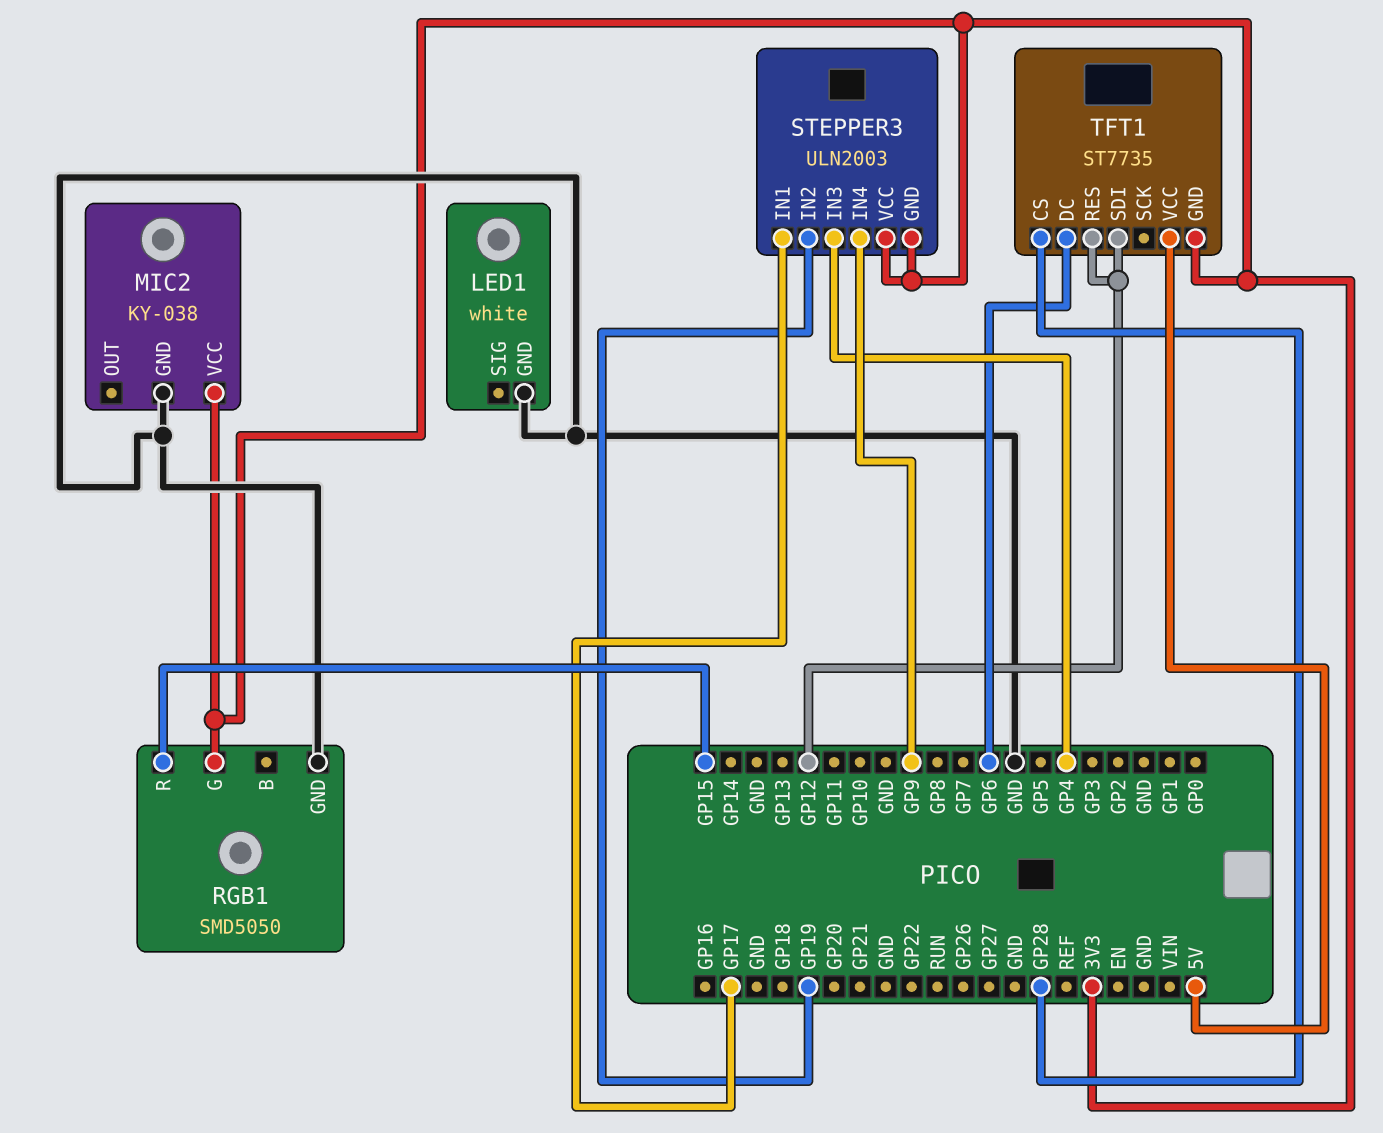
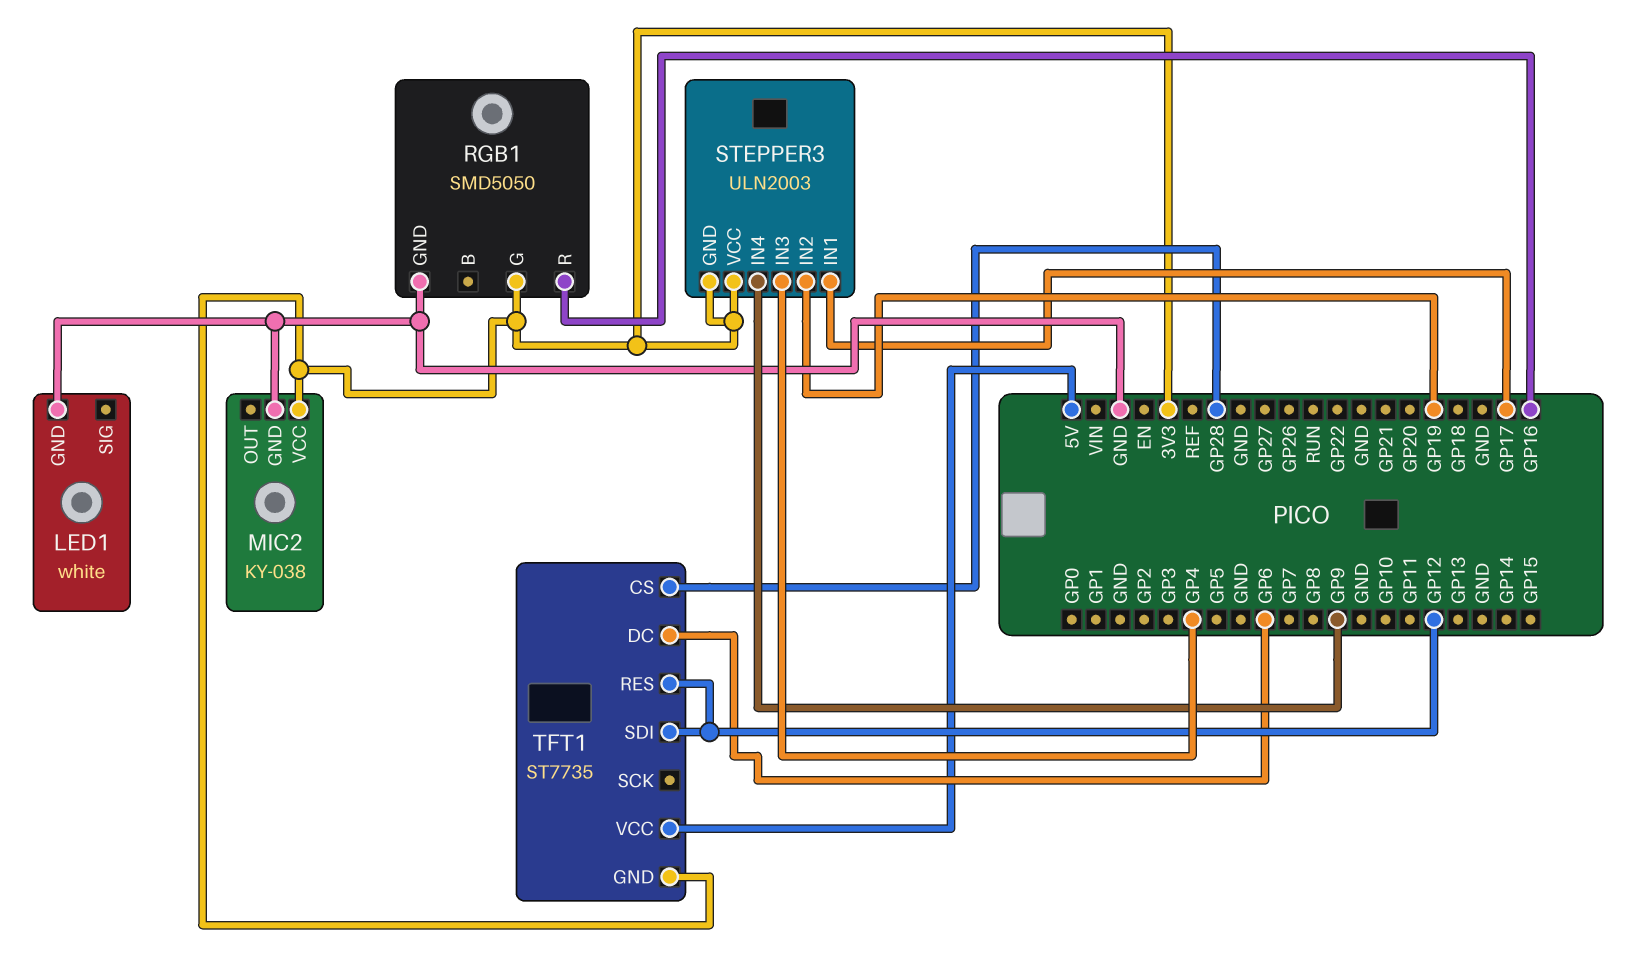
RGB1 pin R: GP15 -> GP16

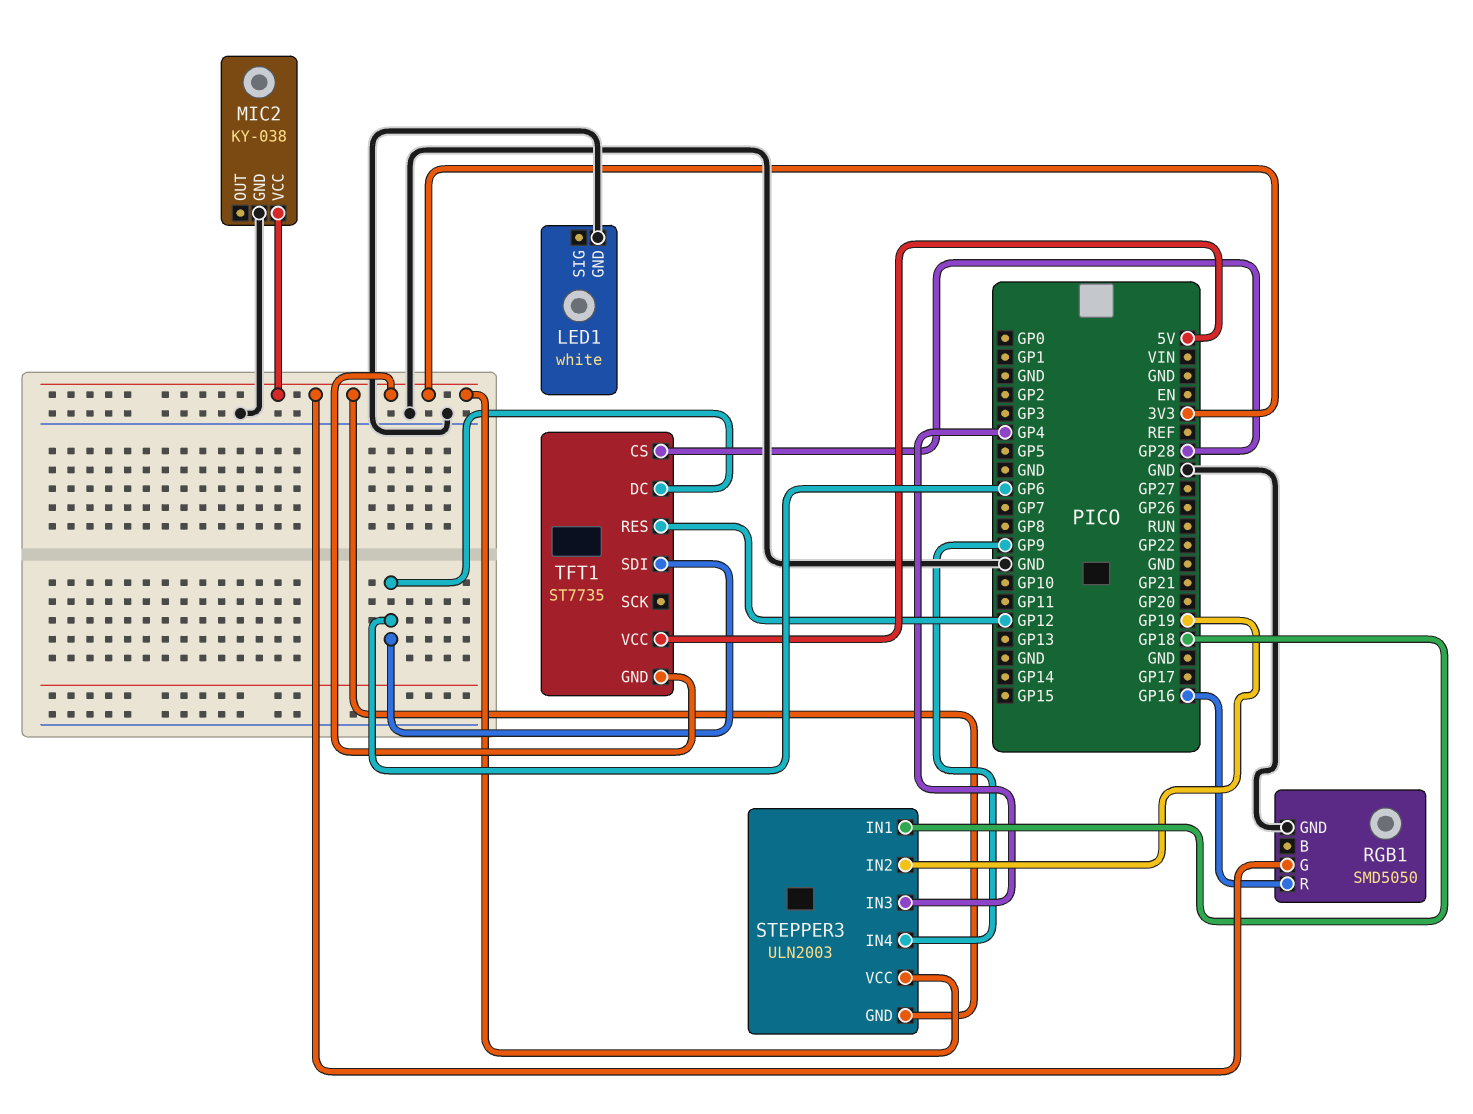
STEPPER3 pin IN1: GP17 -> GP18
TFT1 pin SDI: GP12 -> GP6

